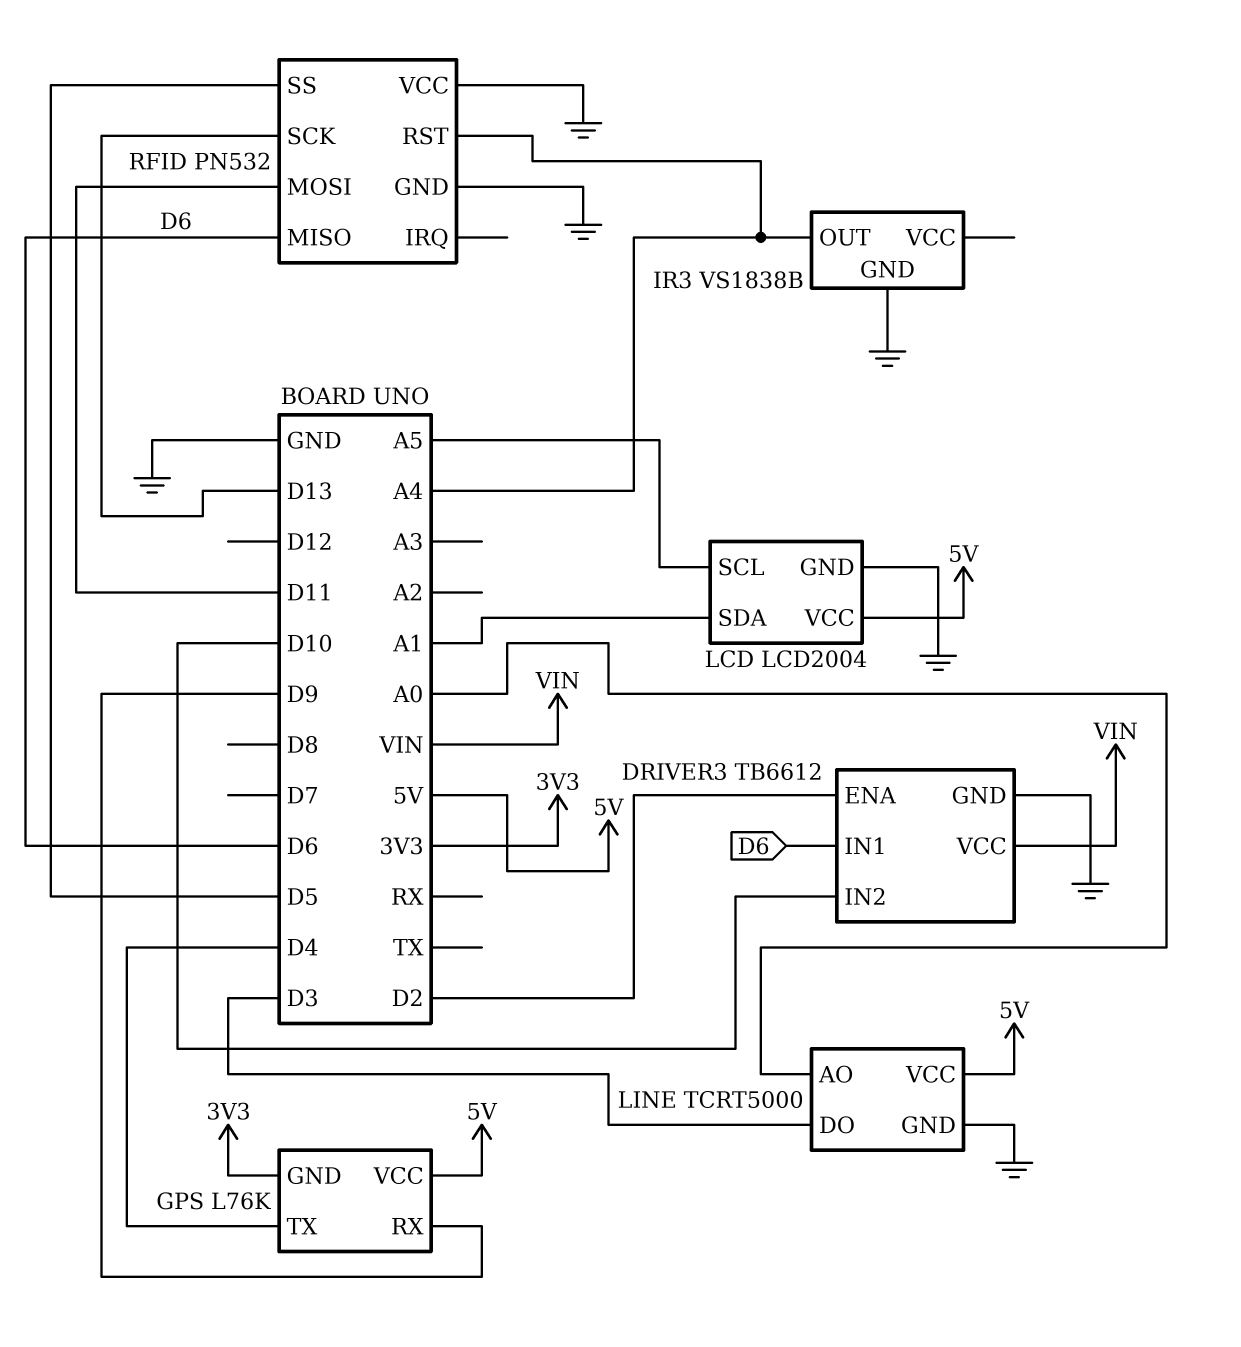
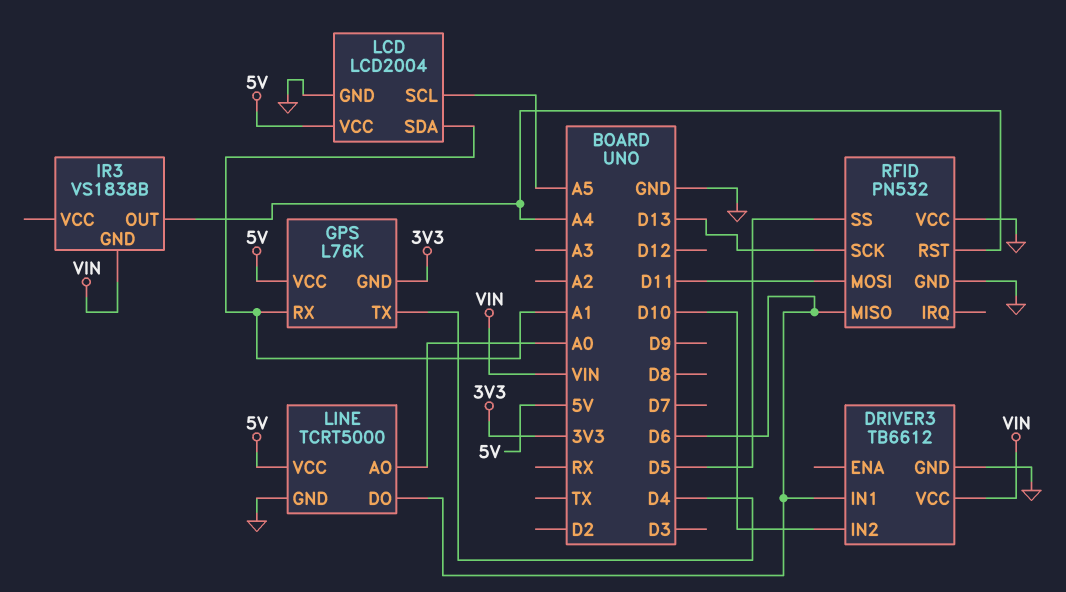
DRIVER3 pin ENA: D2 -> none
GPS pin RX: D9 -> A1
IR3 pin GND: GND -> VIN
LINE pin DO: D3 -> D6

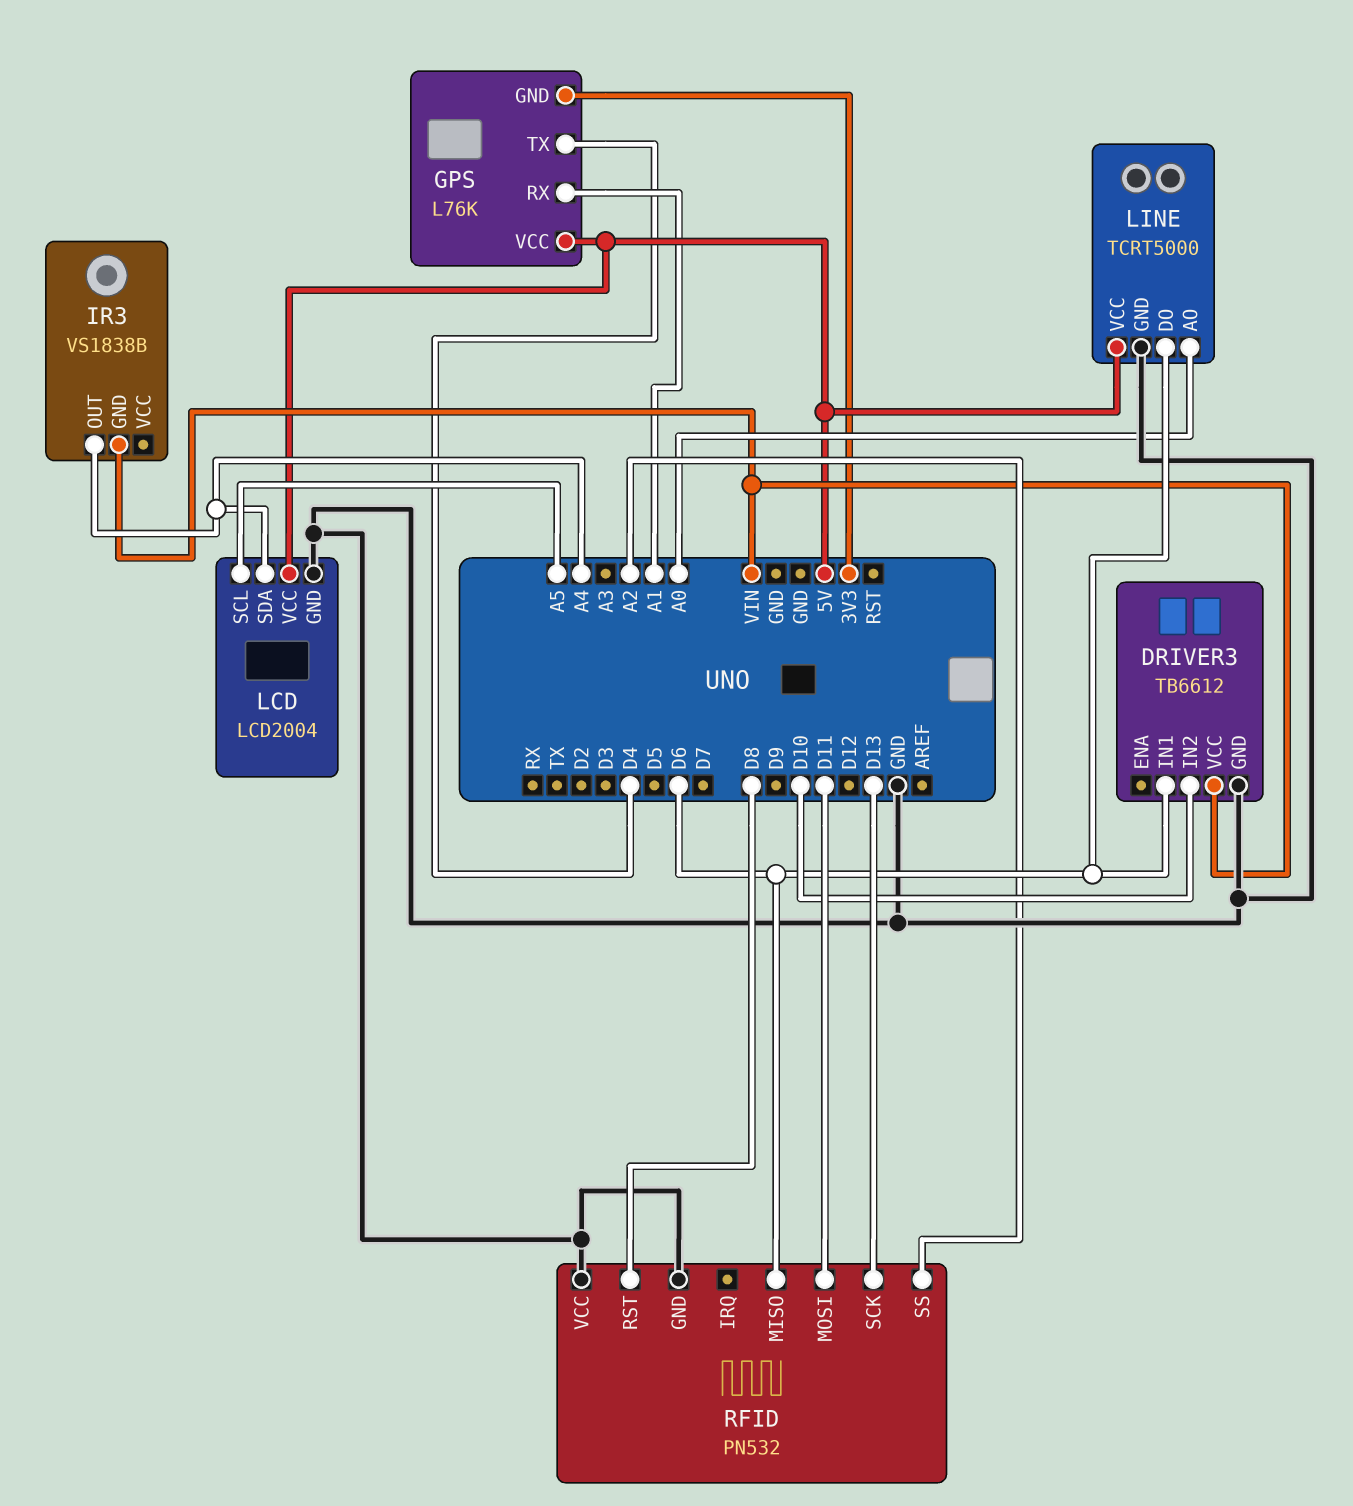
LCD pin SDA: A1 -> A4
RFID pin RST: A4 -> D8
RFID pin SS: D5 -> A2

